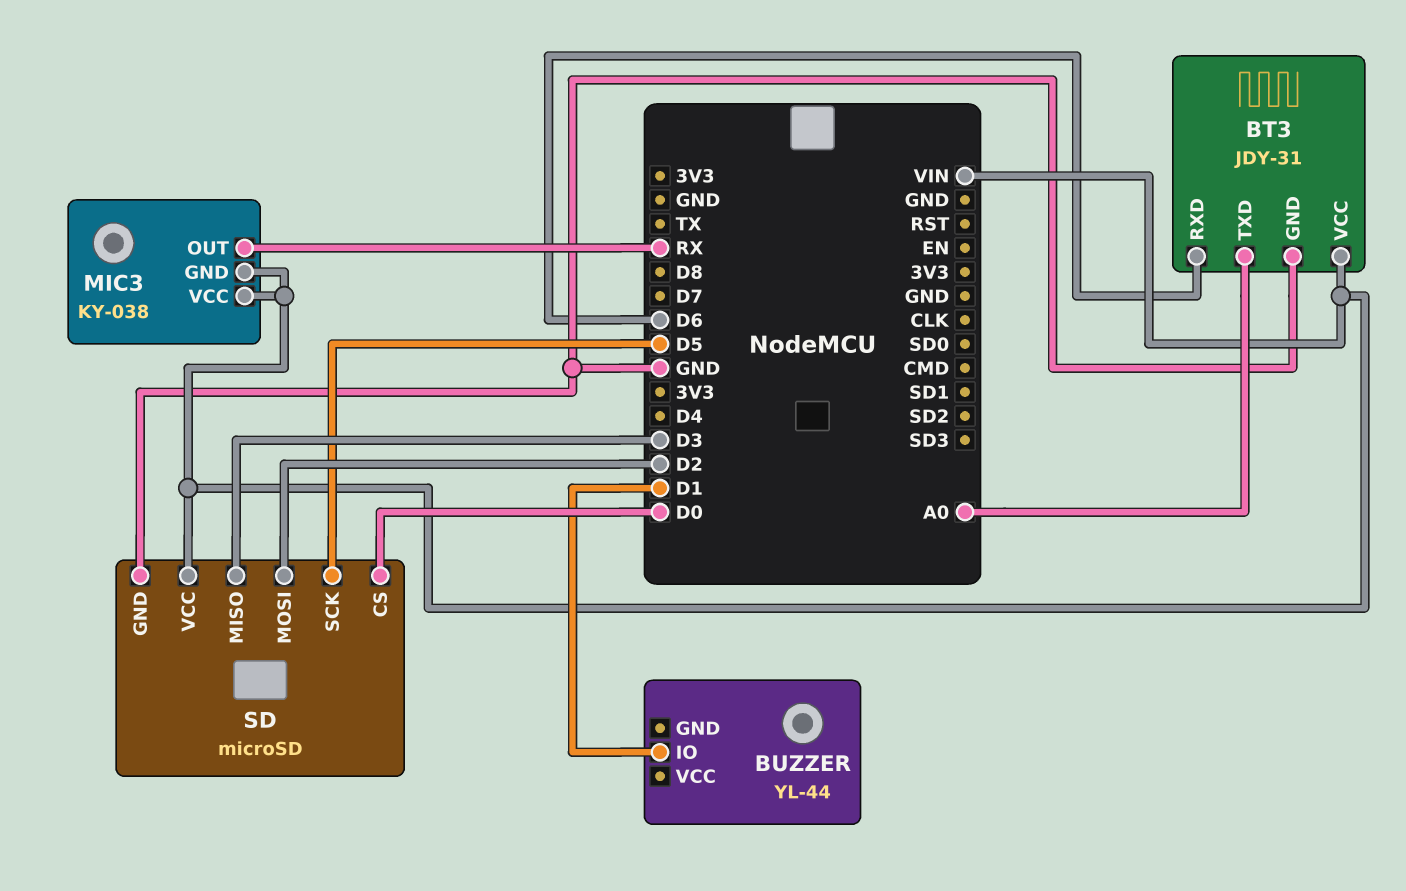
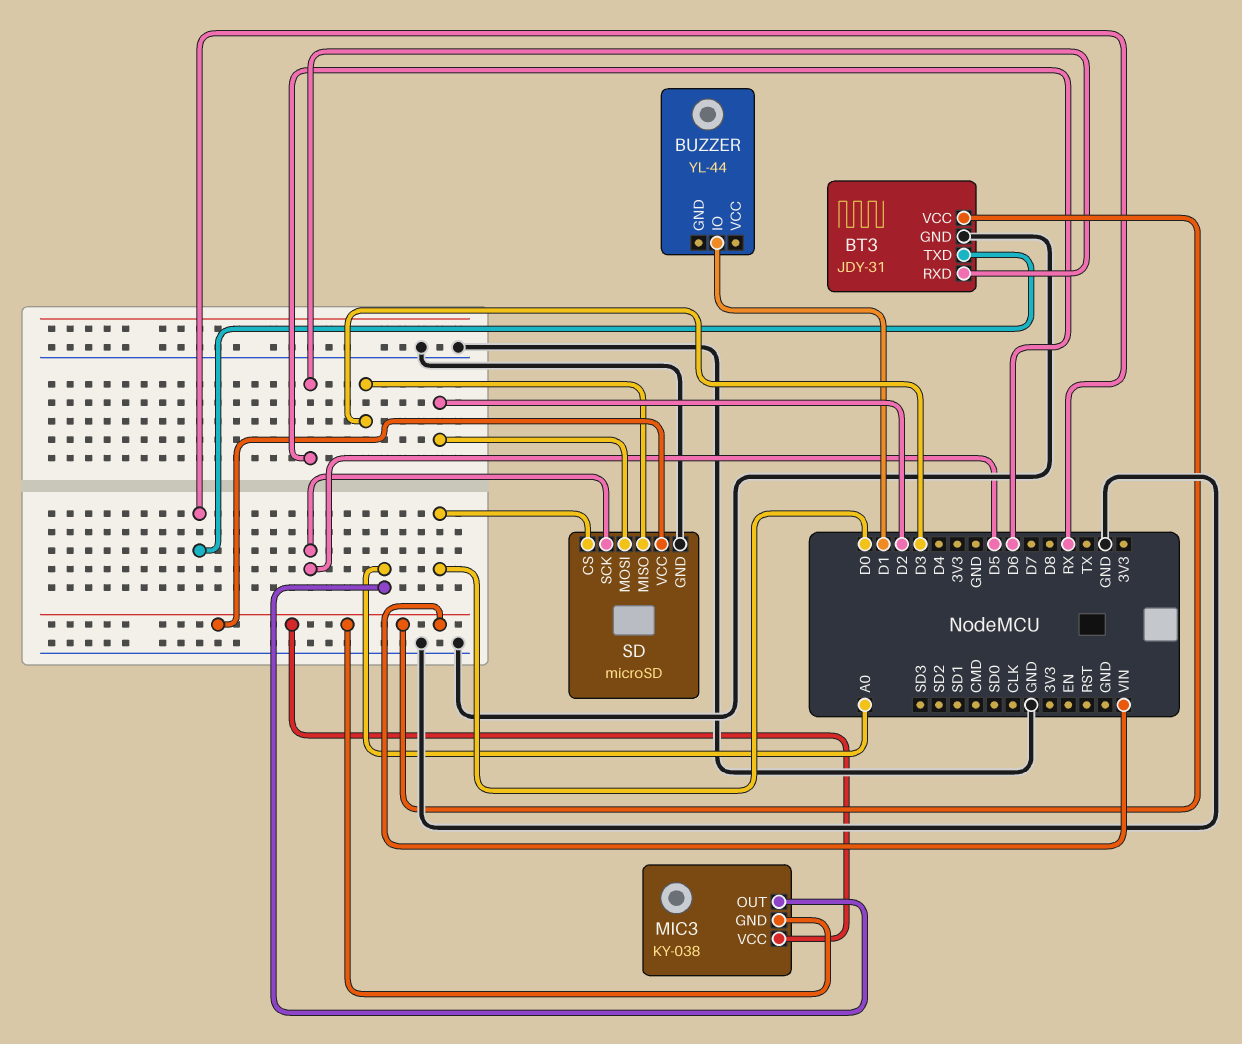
BT3 pin TXD: A0 -> RX
MIC3 pin OUT: RX -> A0

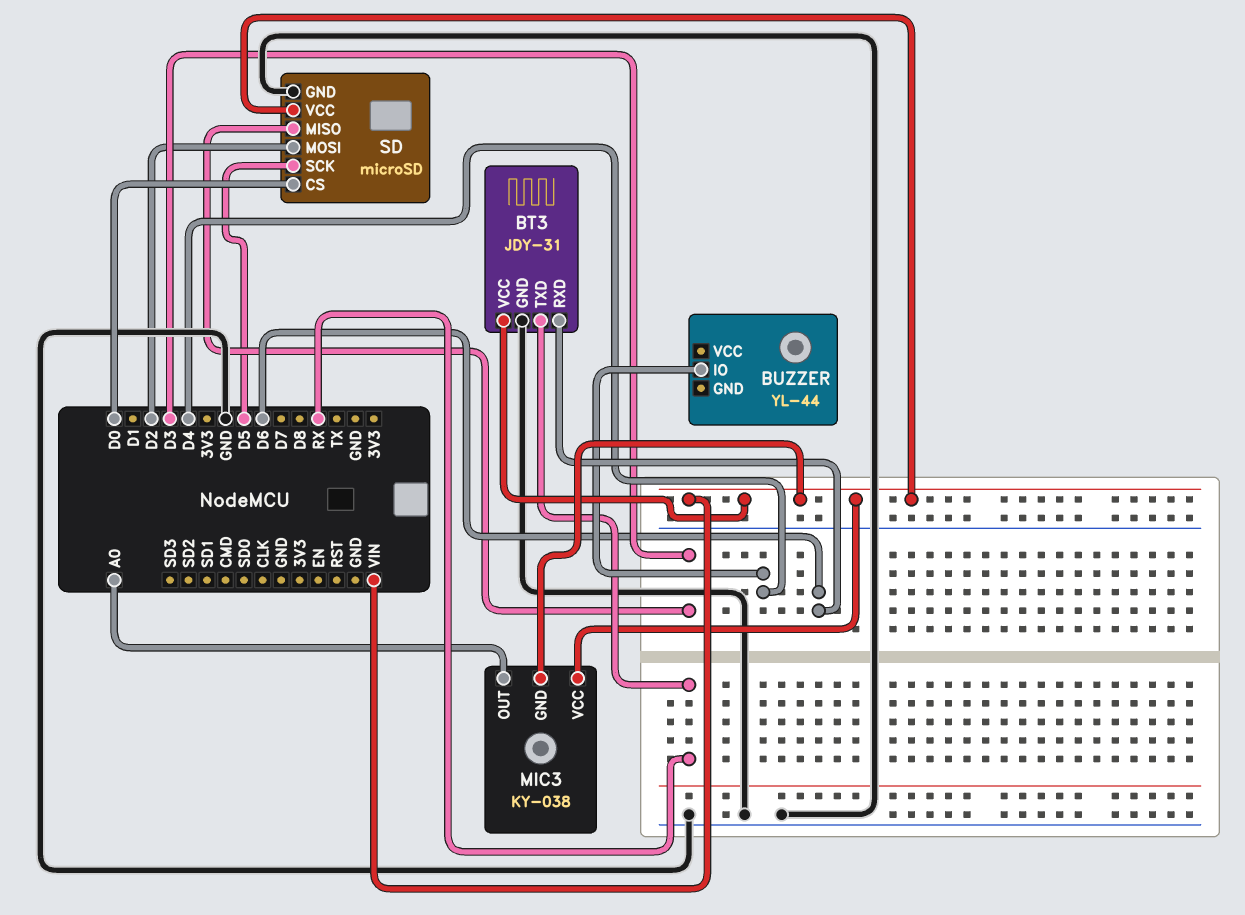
BUZZER pin IO: D1 -> D4

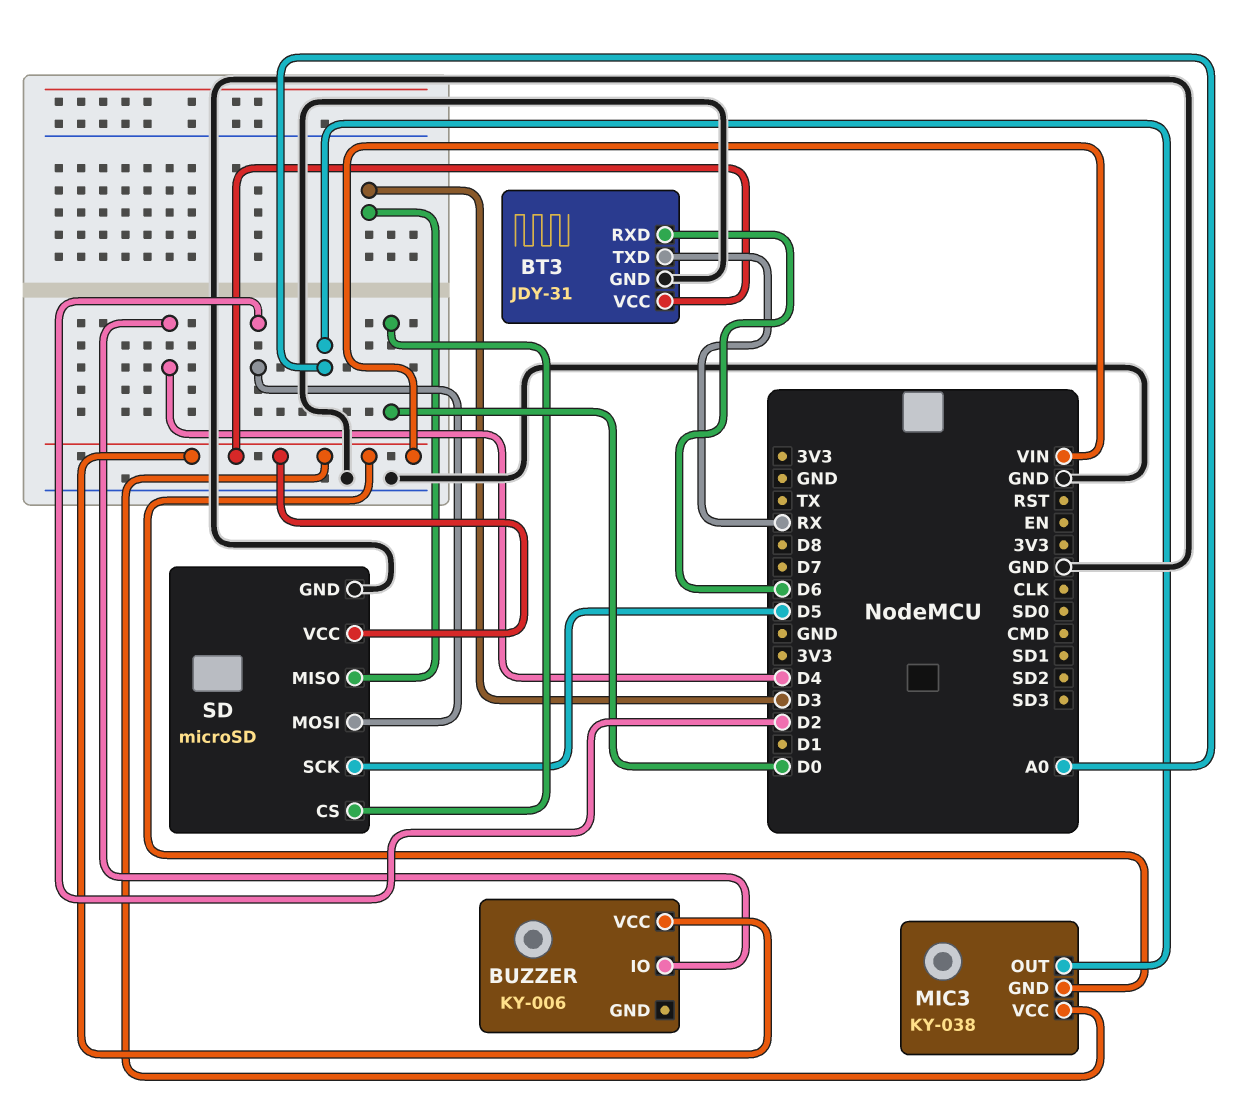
BUZZER: YL-44 -> KY-006
BUZZER pin VCC: none -> VIN

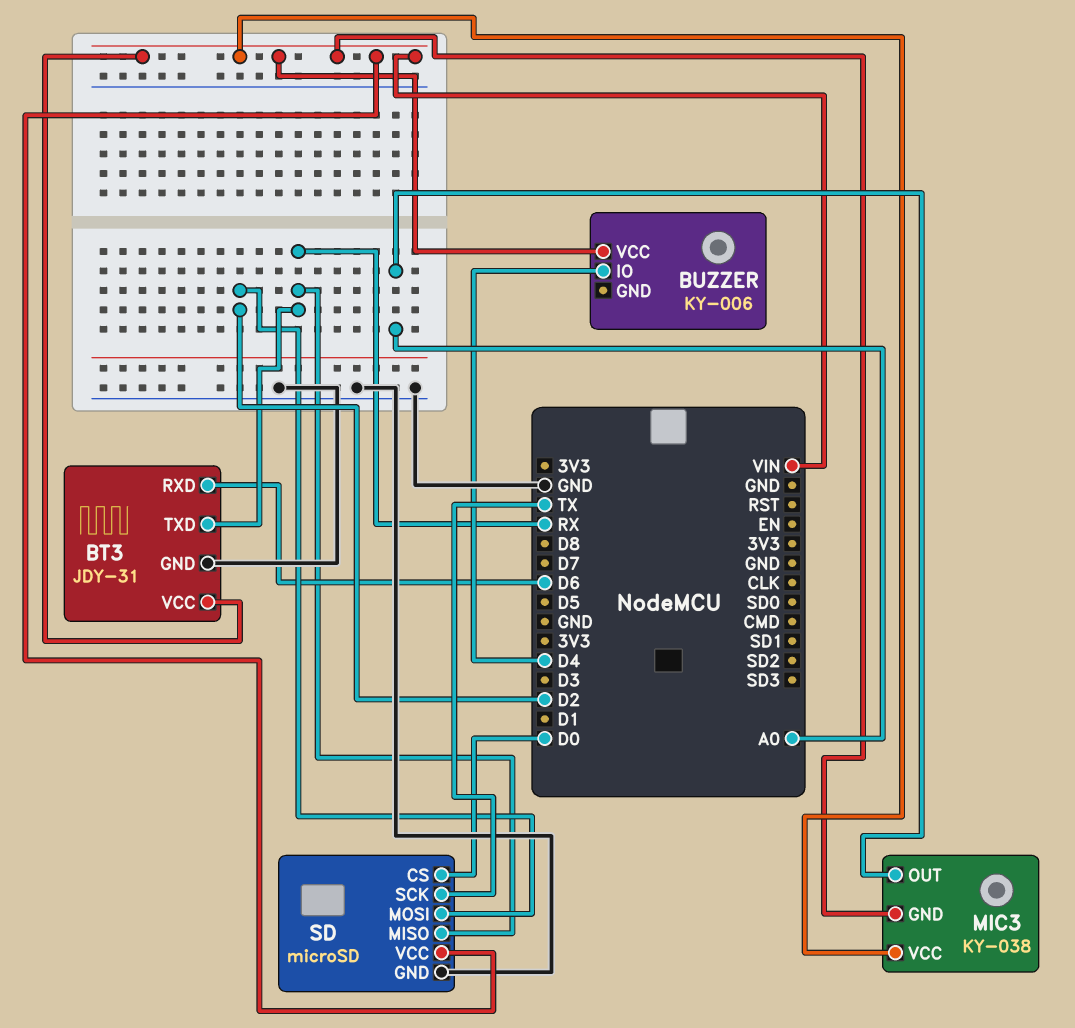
SD pin MISO: D3 -> RX
SD pin SCK: D5 -> TX

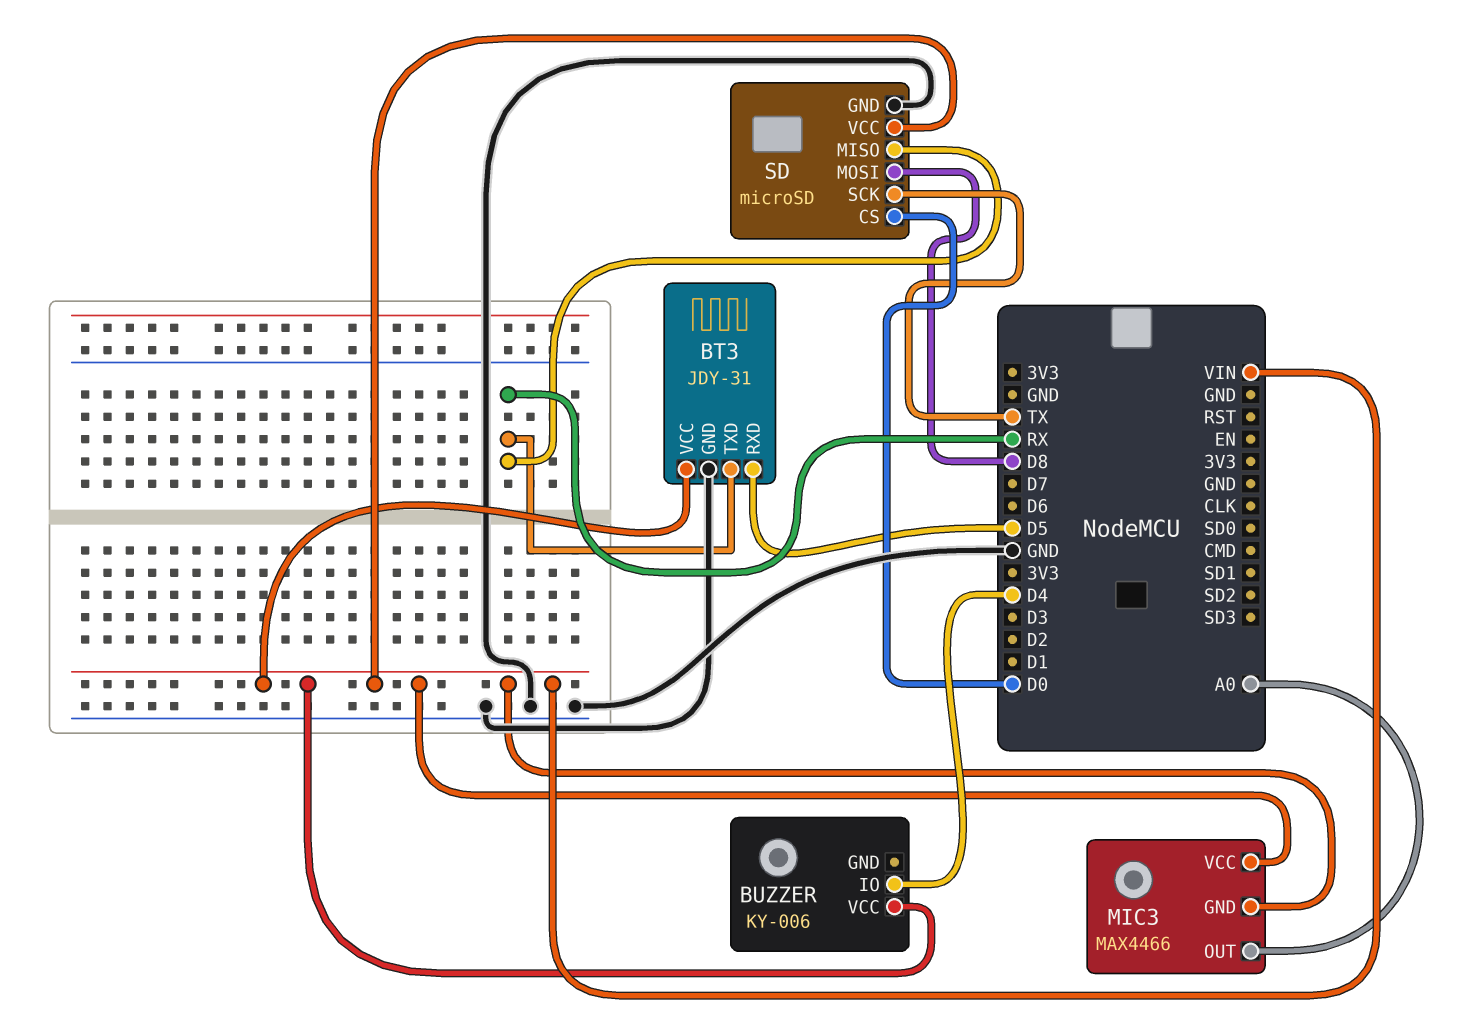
BT3 pin RXD: D6 -> D5
MIC3: KY-038 -> MAX4466
SD pin MOSI: D2 -> D8

